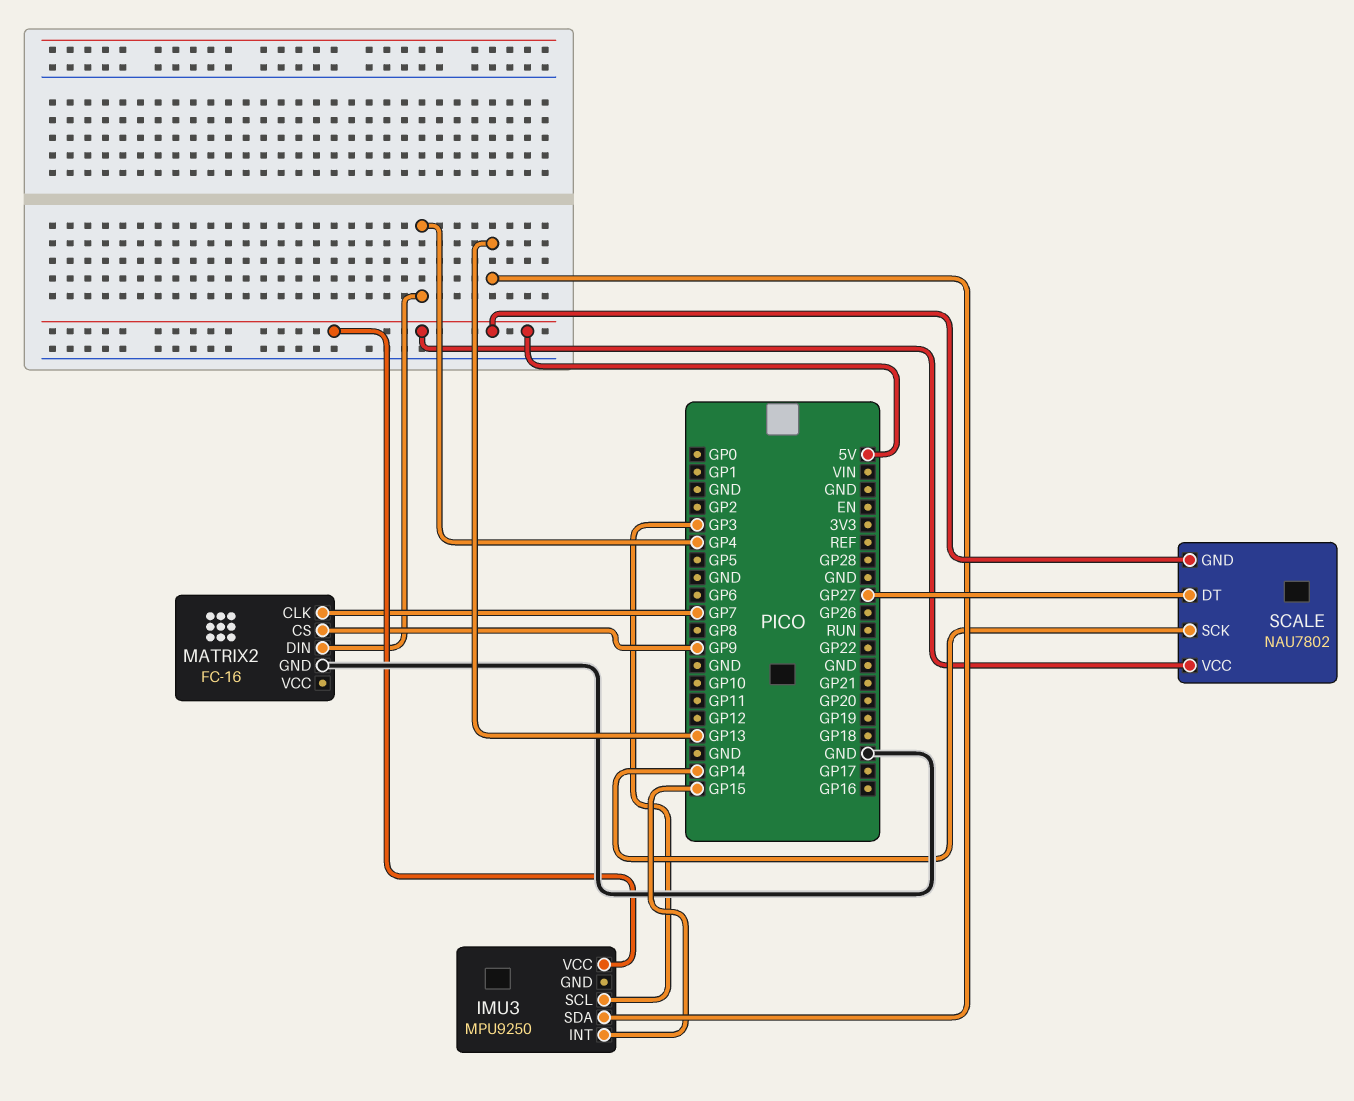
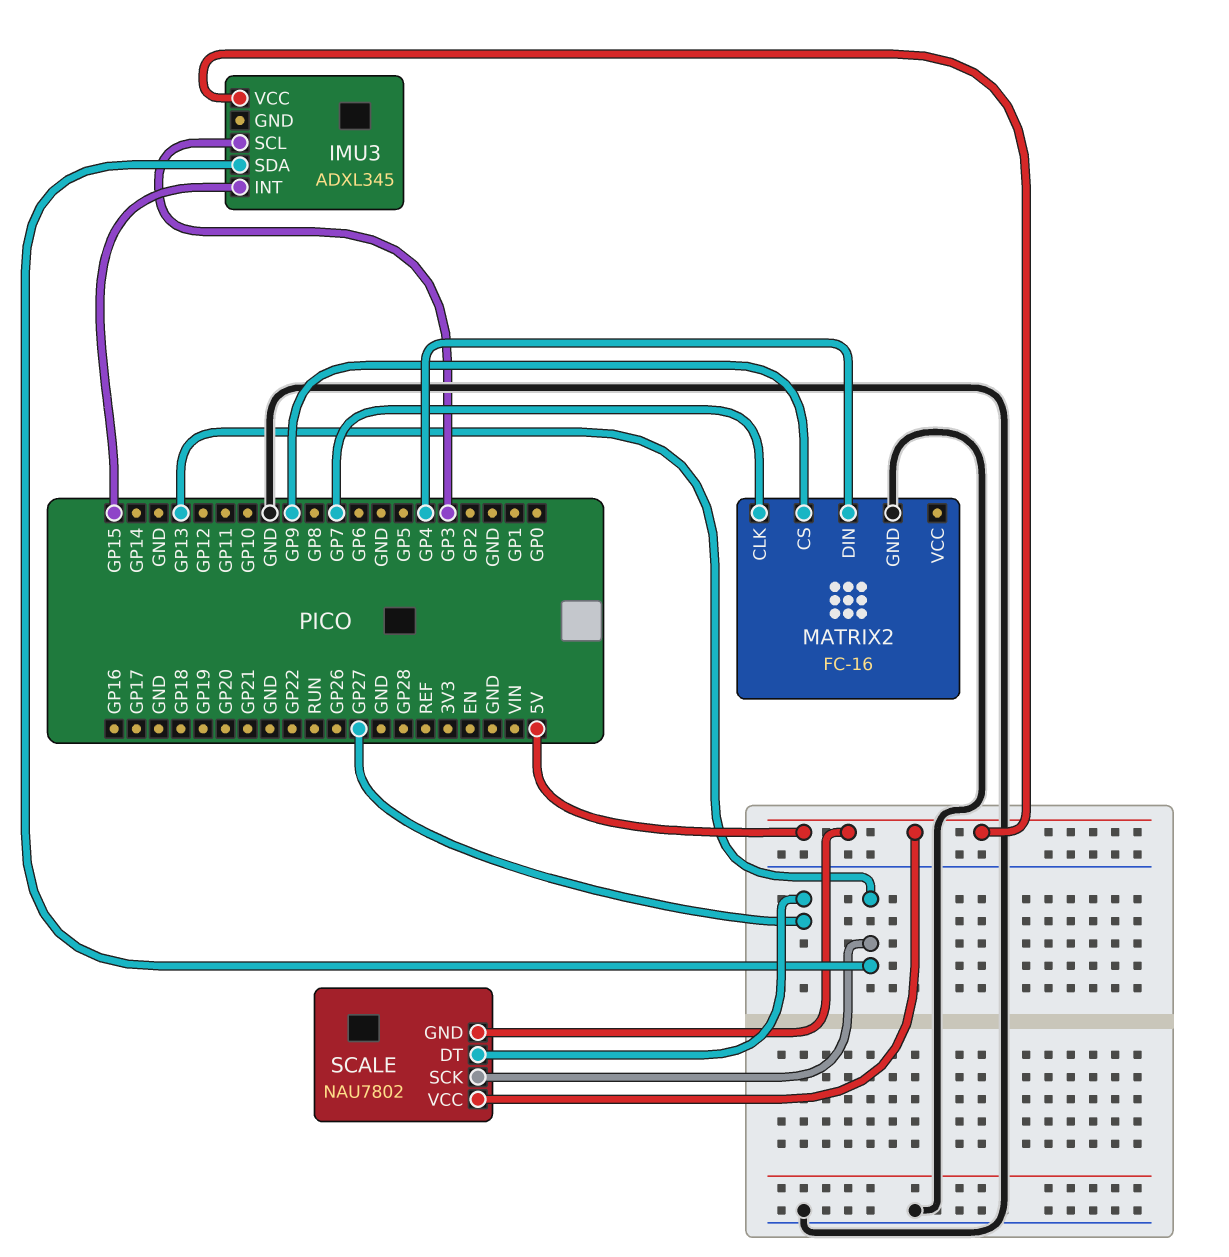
IMU3: MPU9250 -> ADXL345
SCALE pin SCK: GP14 -> GP13

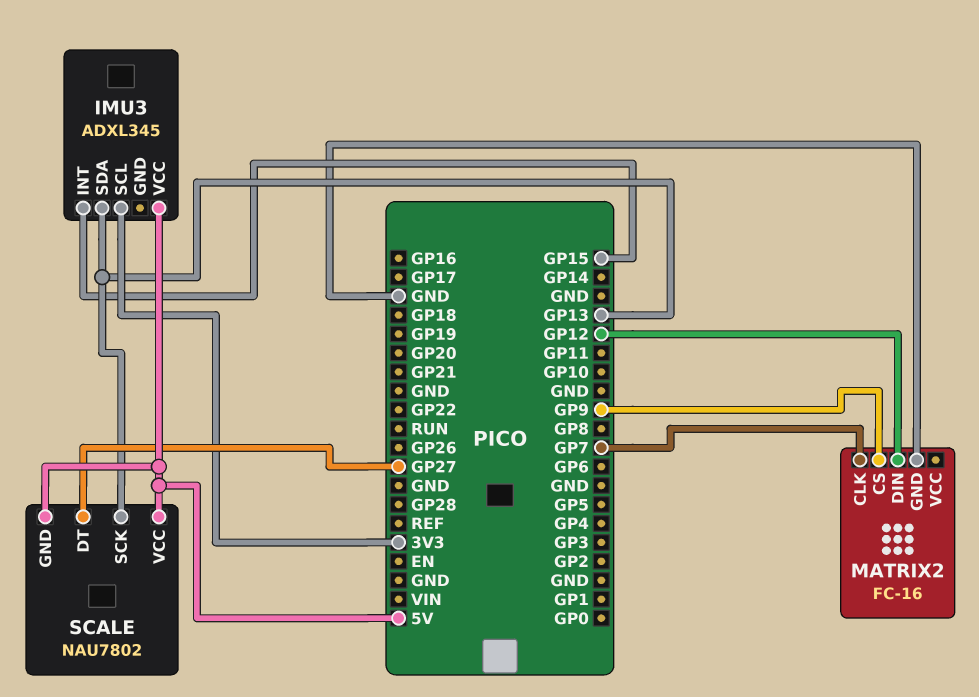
IMU3 pin SCL: GP3 -> 3V3
MATRIX2 pin DIN: GP4 -> GP12

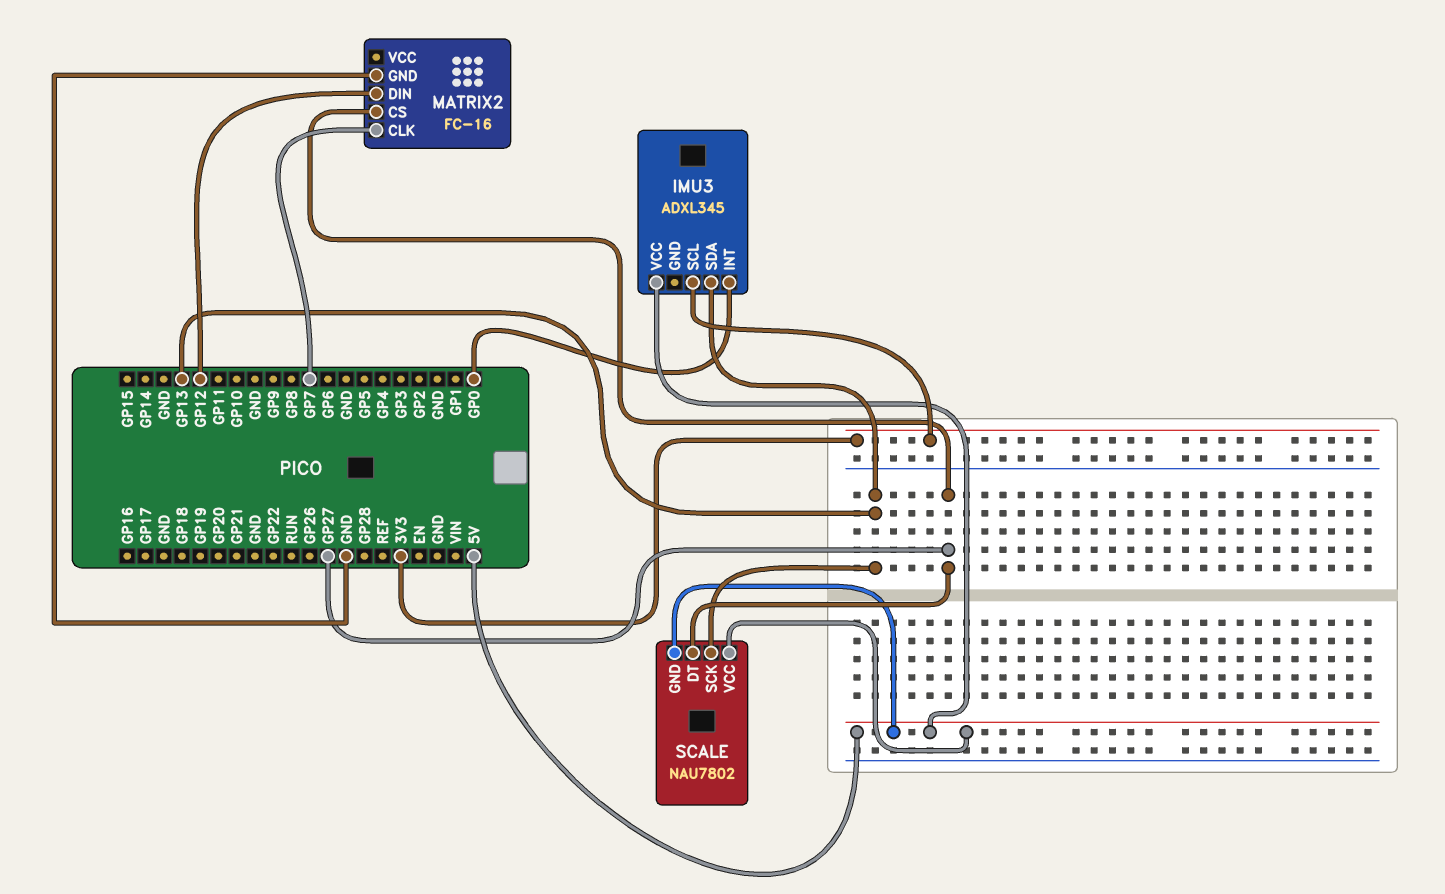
IMU3 pin INT: GP15 -> GP0
MATRIX2 pin CS: GP9 -> GP27

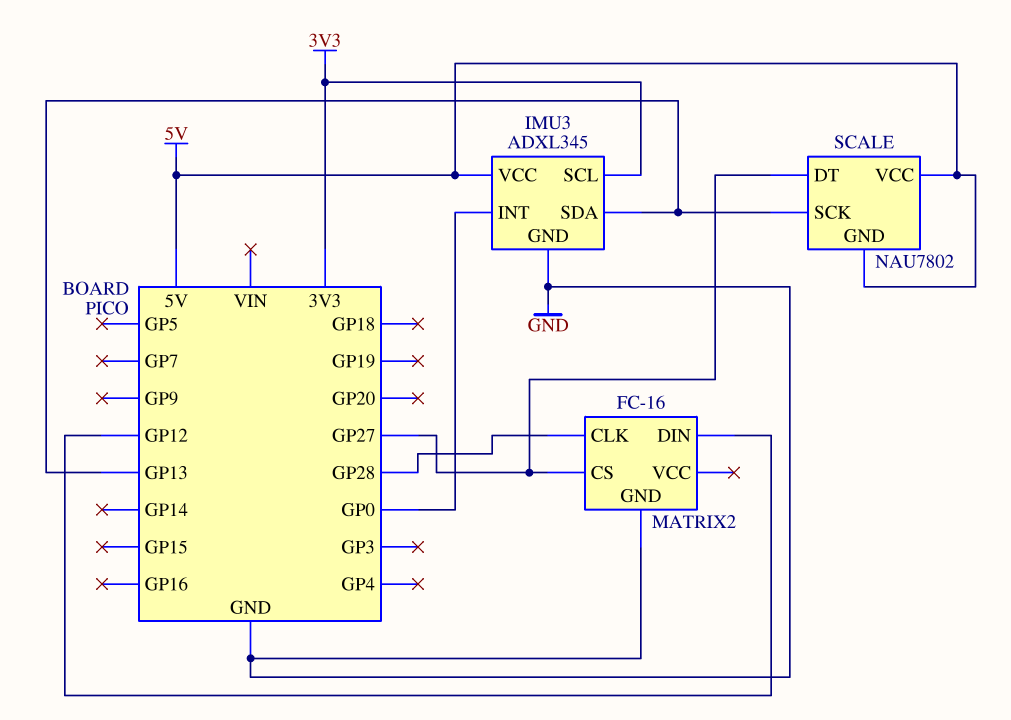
IMU3 pin GND: none -> GND
MATRIX2 pin CLK: GP7 -> GP28

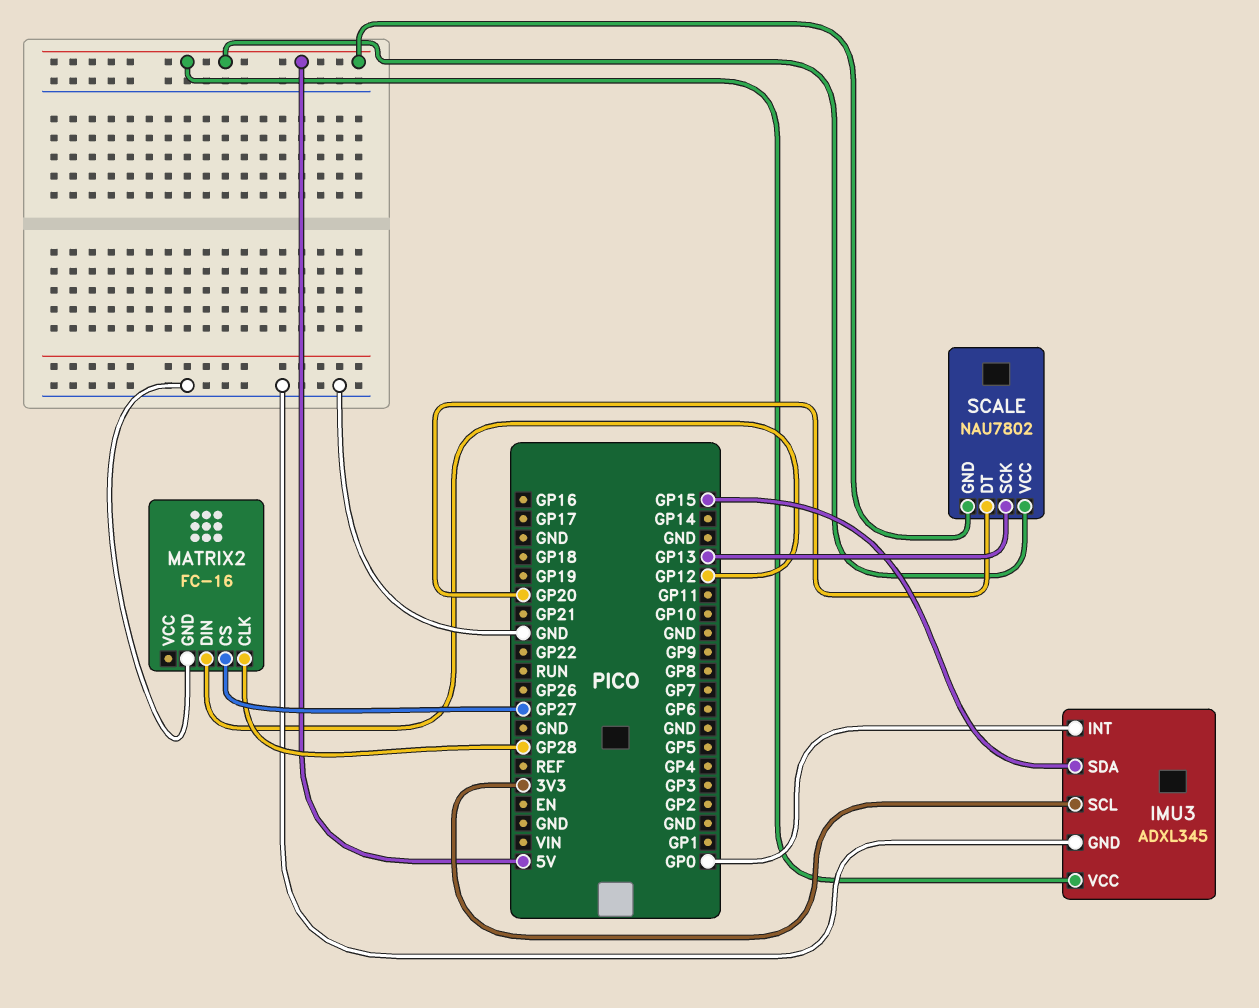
IMU3 pin SDA: GP13 -> GP15
SCALE pin DT: GP27 -> GP20

